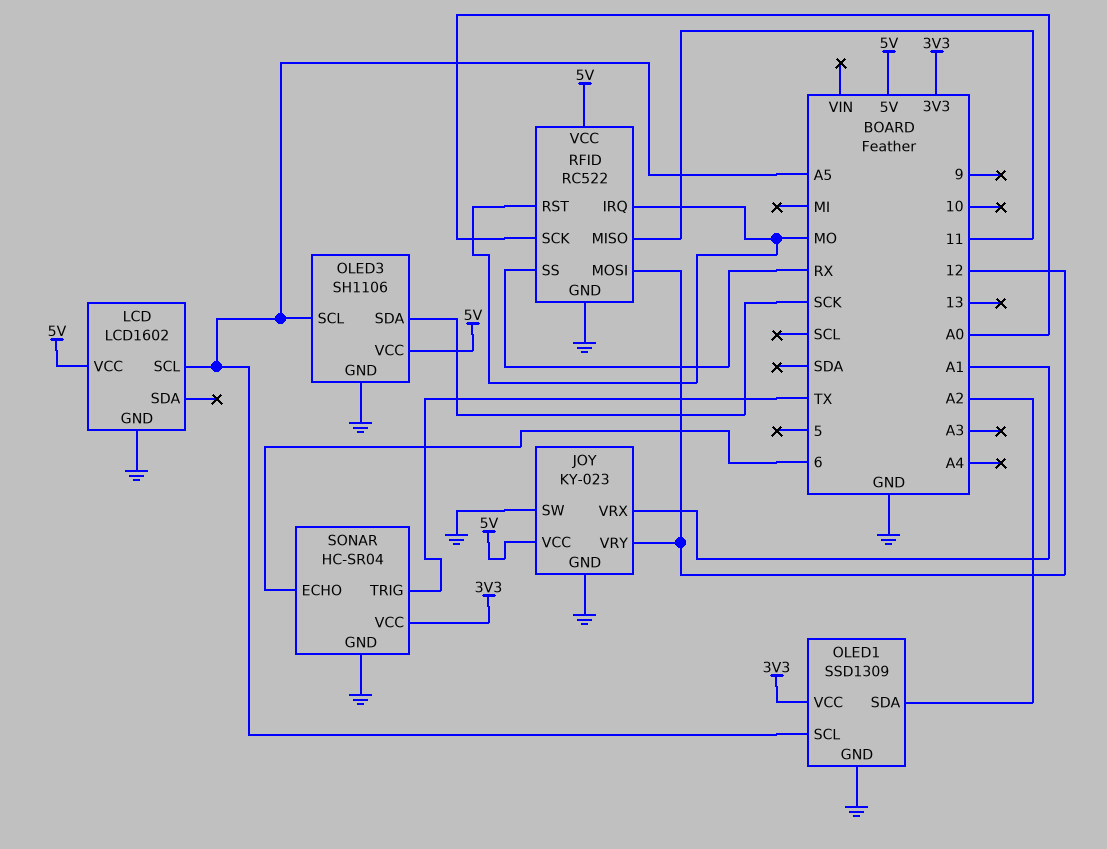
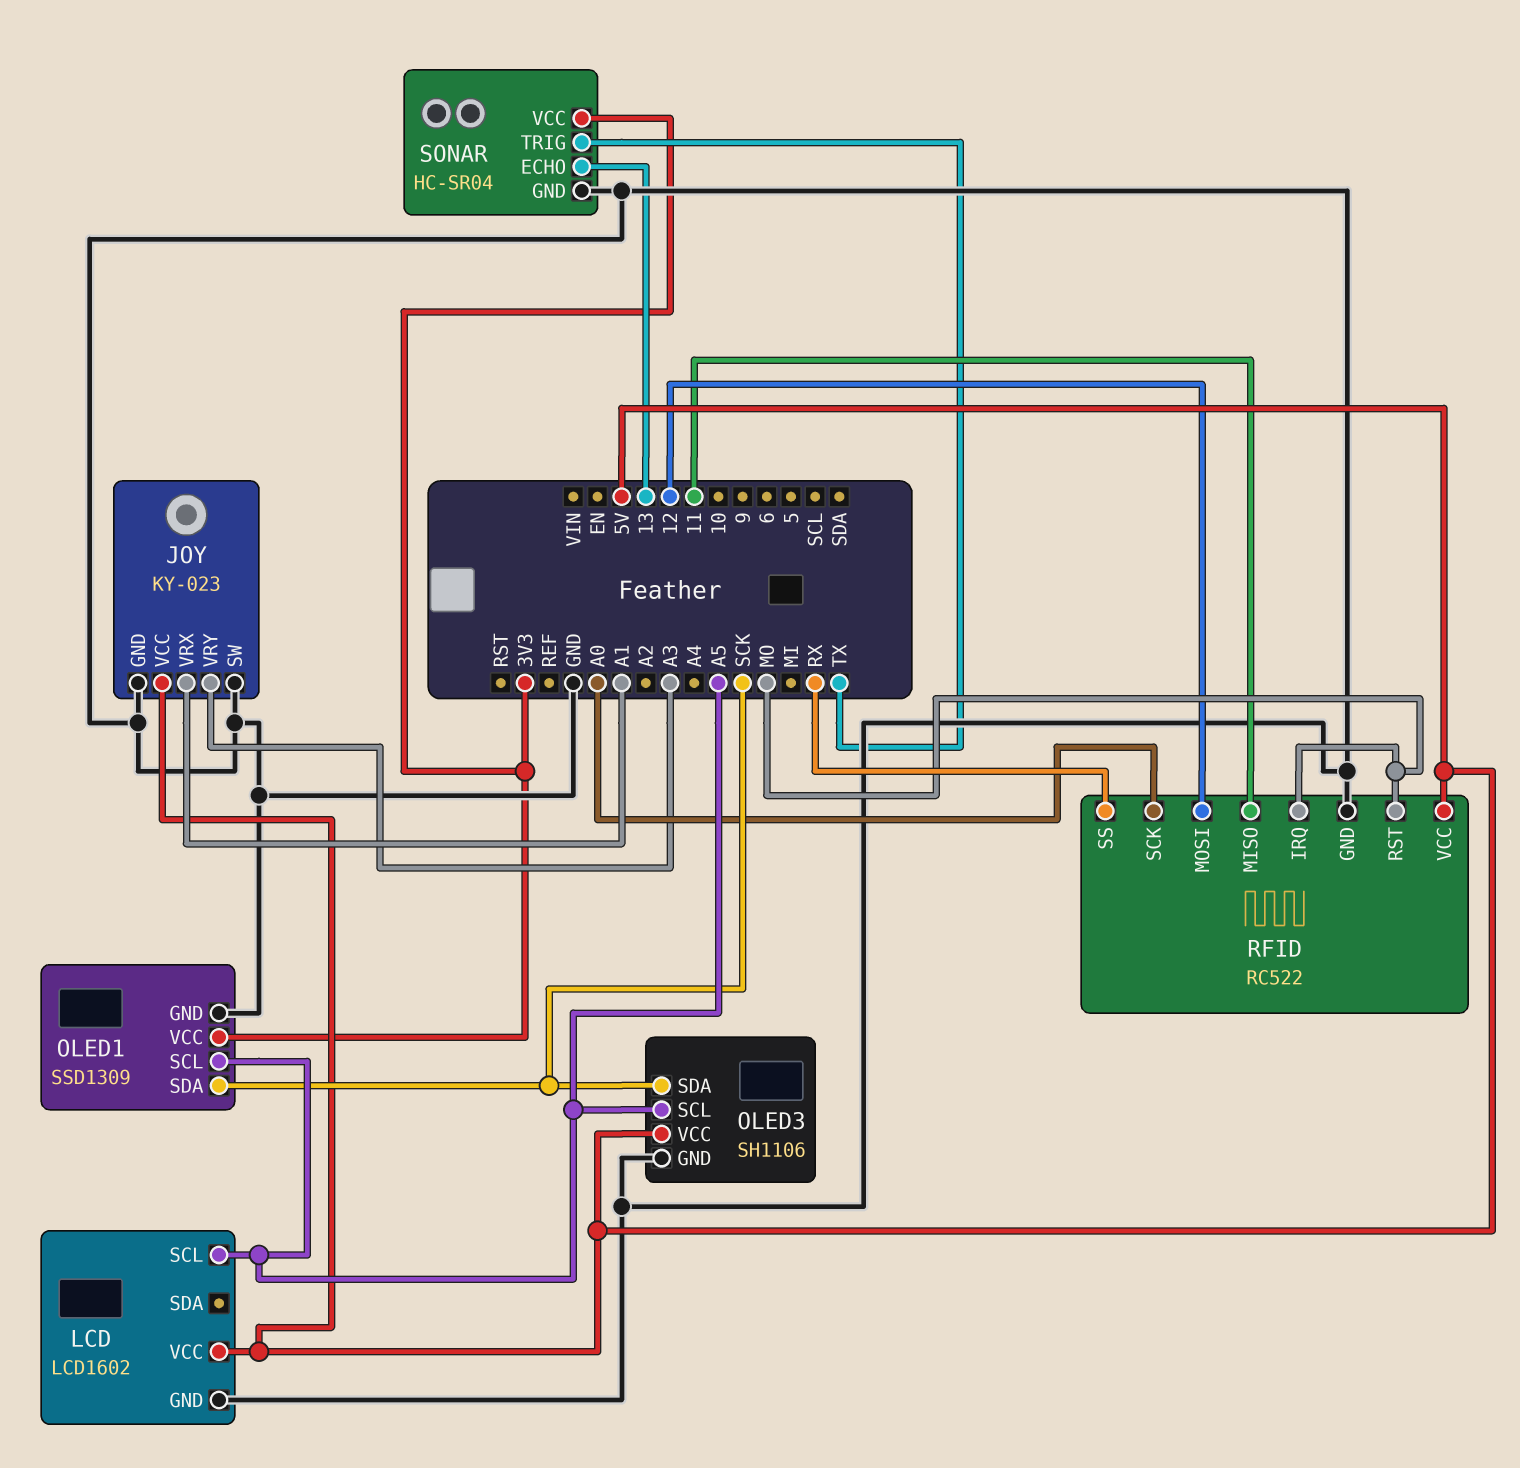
JOY pin VRY: 12 -> A3
OLED1 pin SDA: A2 -> SCK
SONAR pin ECHO: 6 -> 13

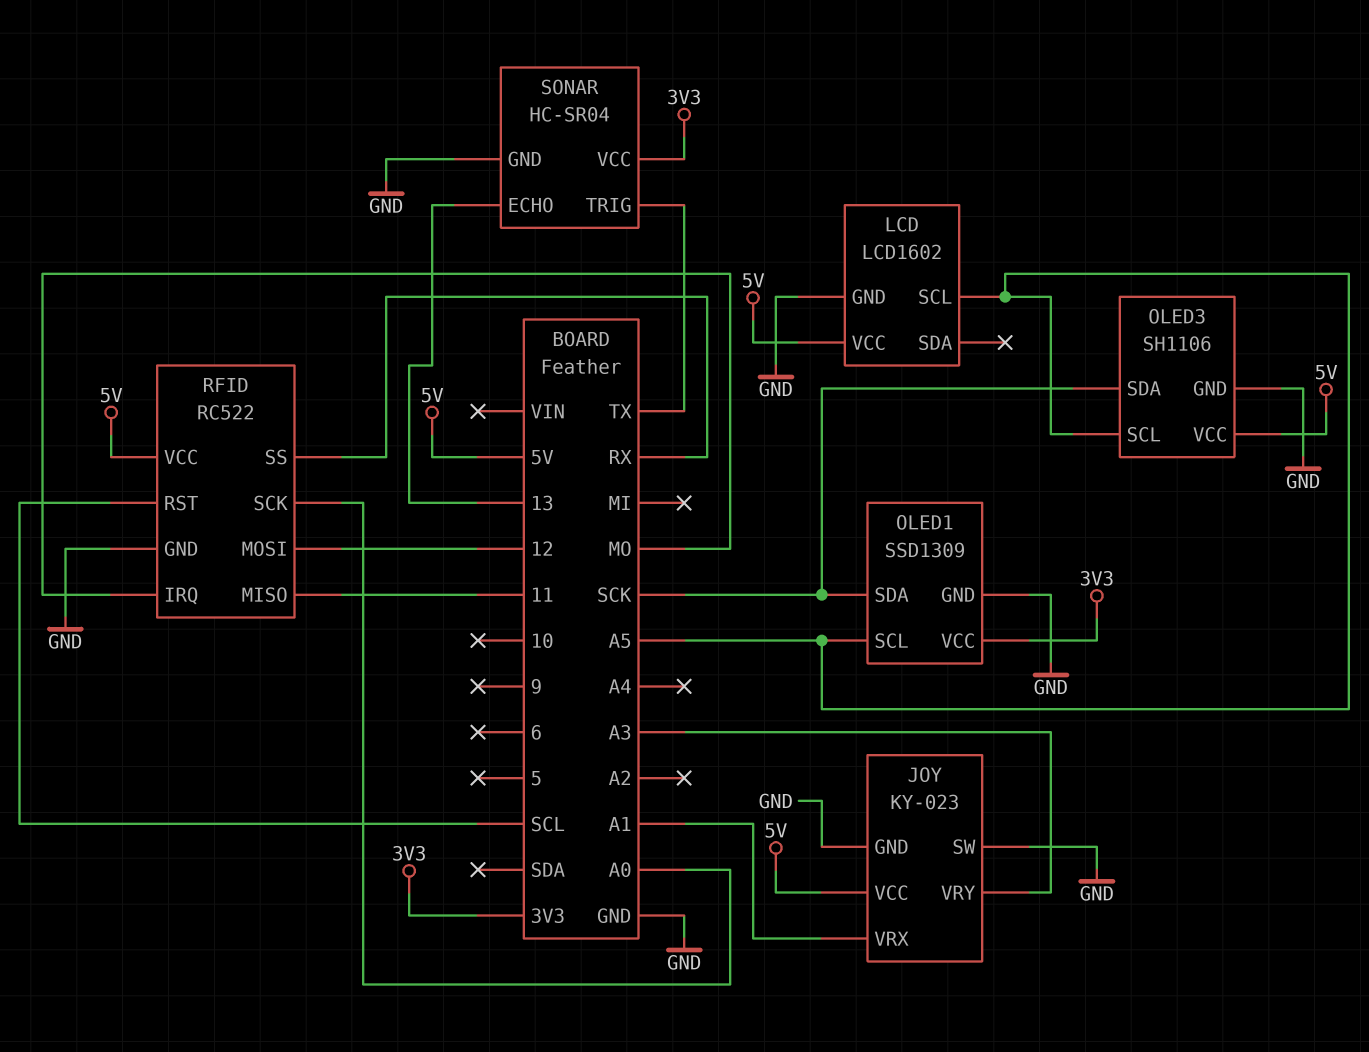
RFID pin RST: MO -> SCL

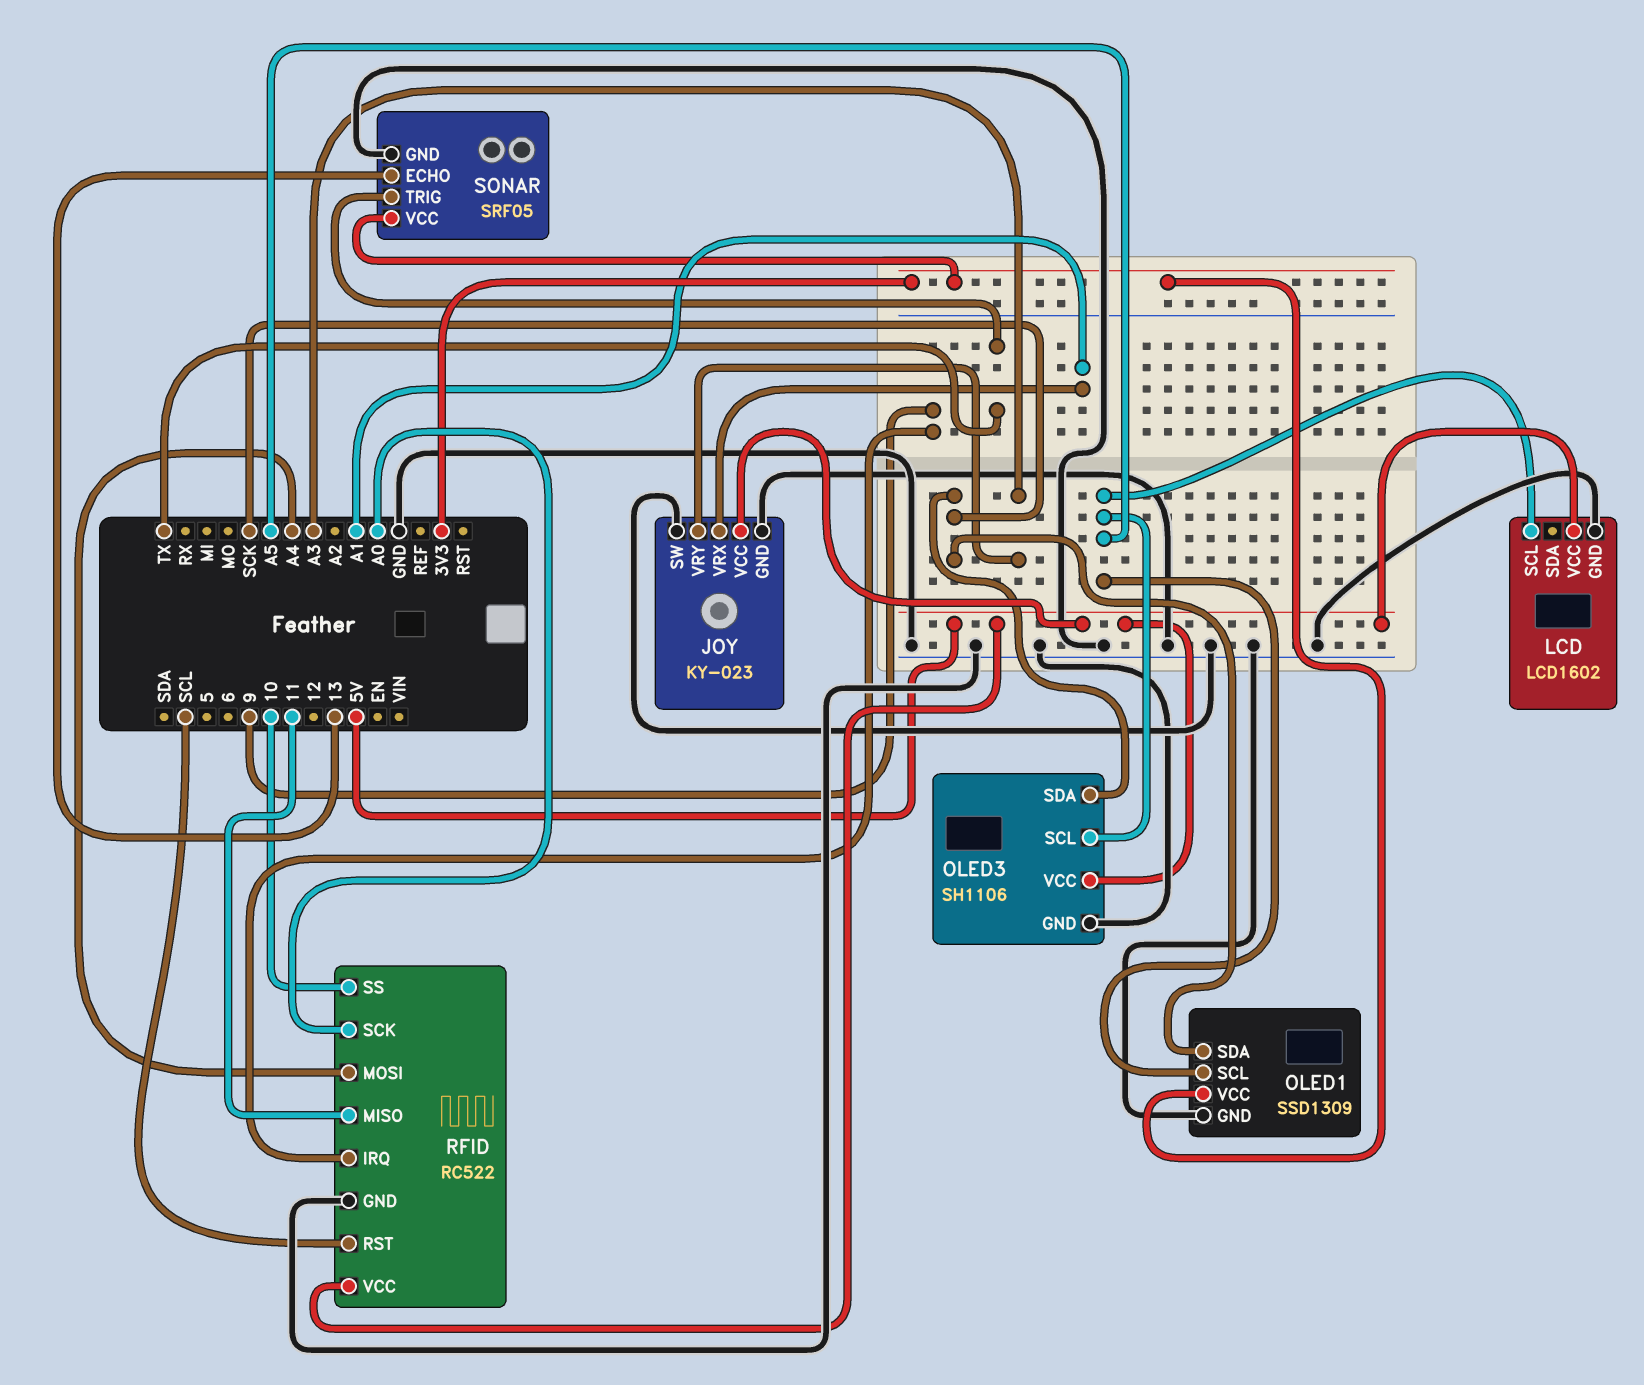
RFID pin IRQ: MO -> 9
RFID pin MOSI: 12 -> A4
RFID pin SS: RX -> 10
SONAR: HC-SR04 -> SRF05

